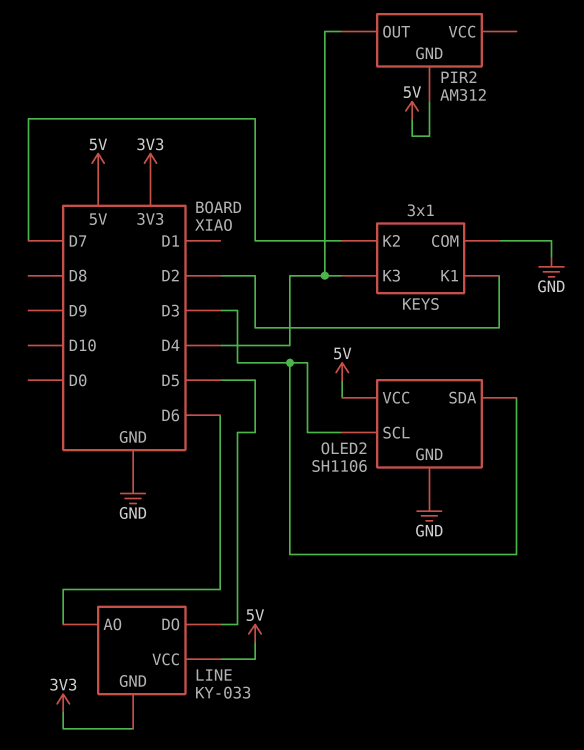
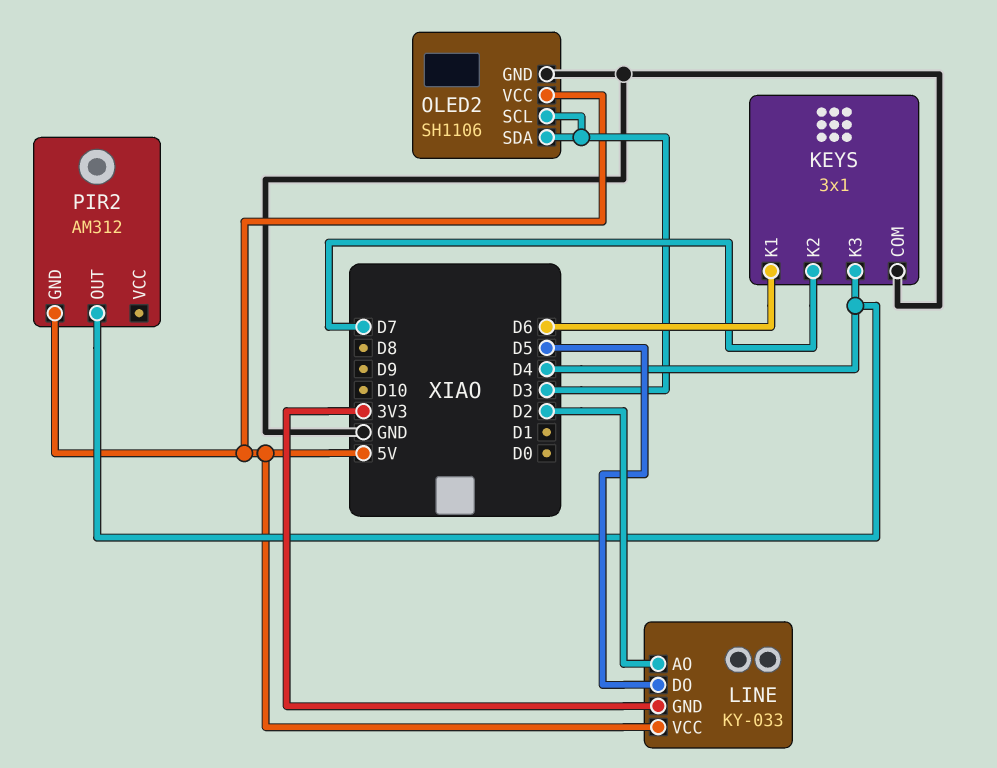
KEYS pin K1: D2 -> D6
LINE pin AO: D6 -> D2

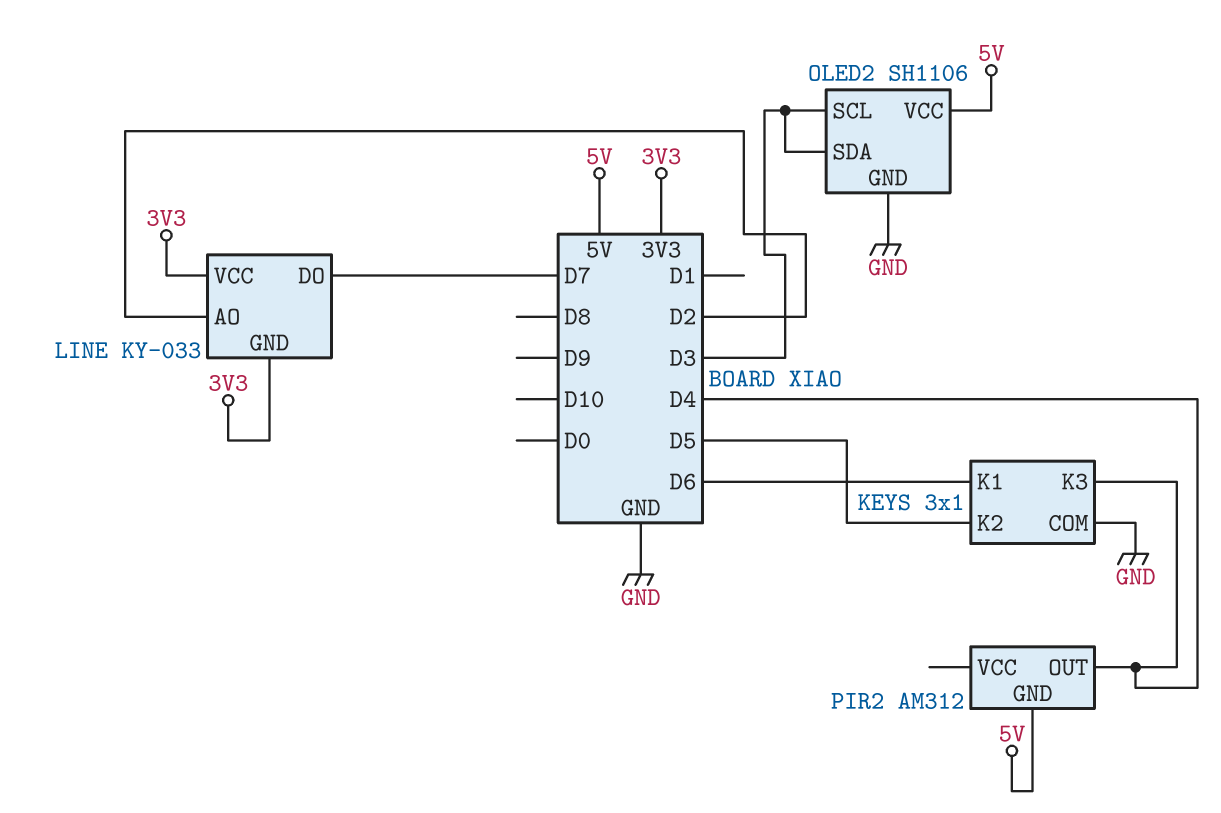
KEYS pin K2: D7 -> D5
LINE pin DO: D5 -> D7
LINE pin VCC: 5V -> 3V3

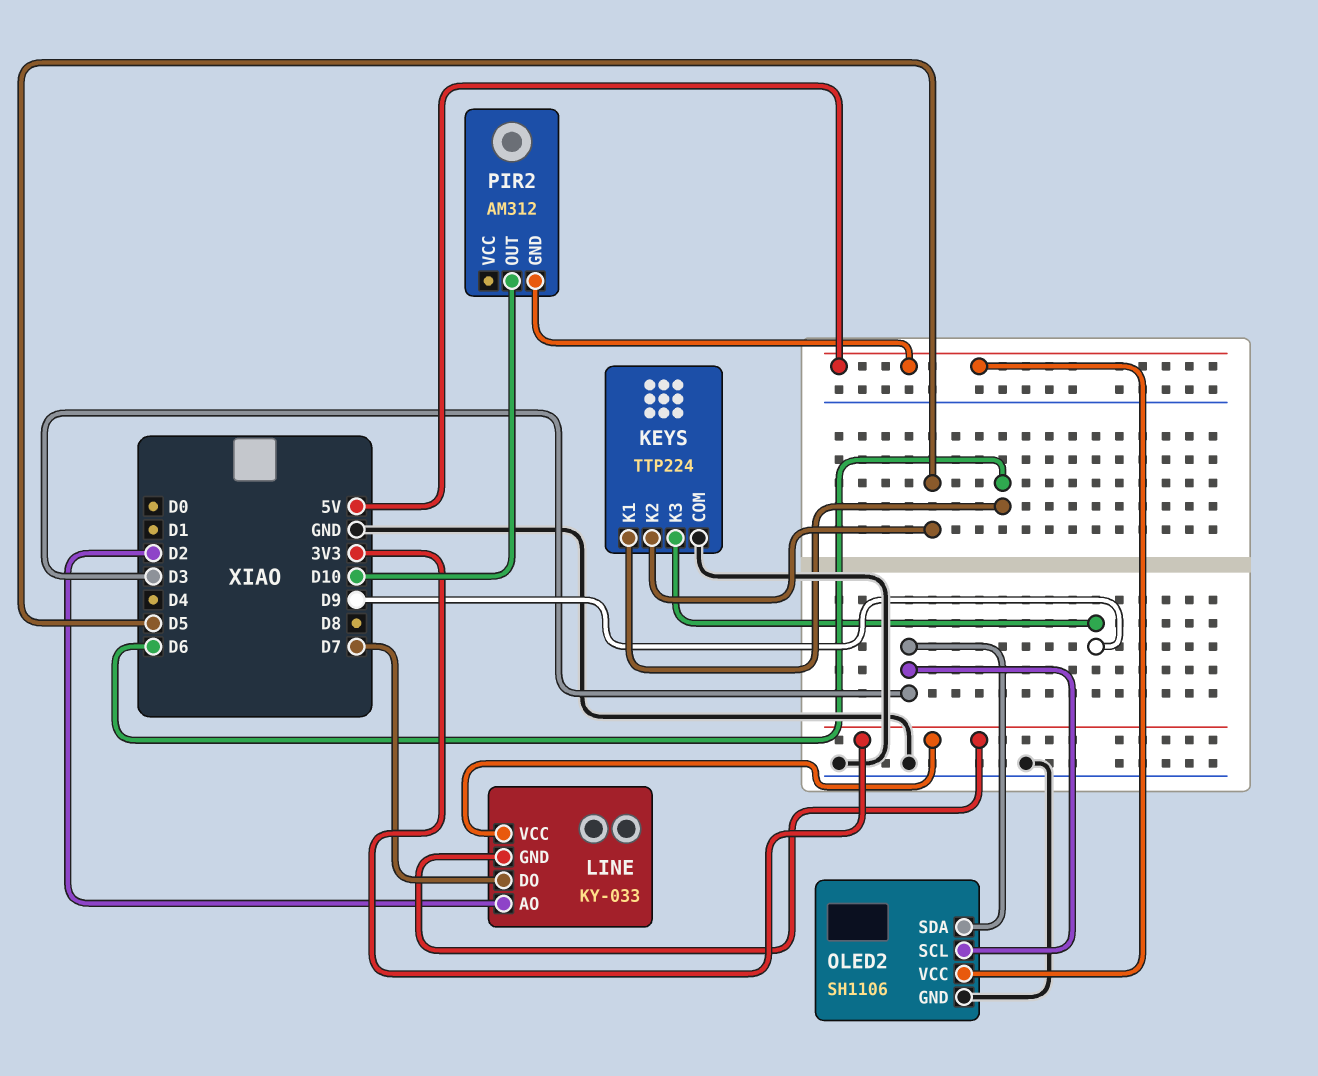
KEYS: 3x1 -> TTP224
KEYS pin K3: D4 -> D9
PIR2 pin OUT: D4 -> D10

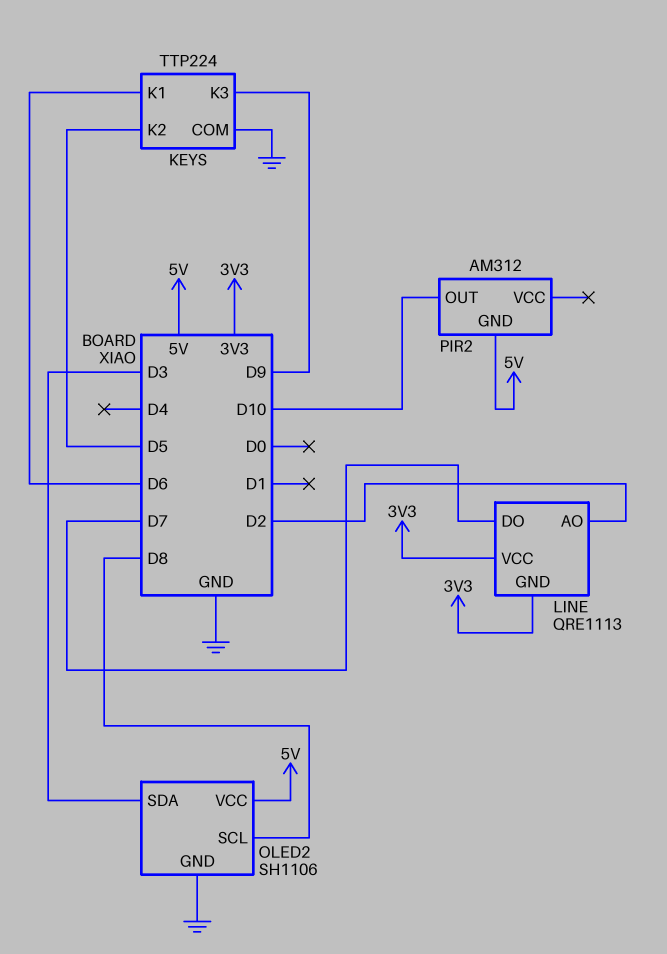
LINE: KY-033 -> QRE1113
OLED2 pin SCL: D3 -> D8

